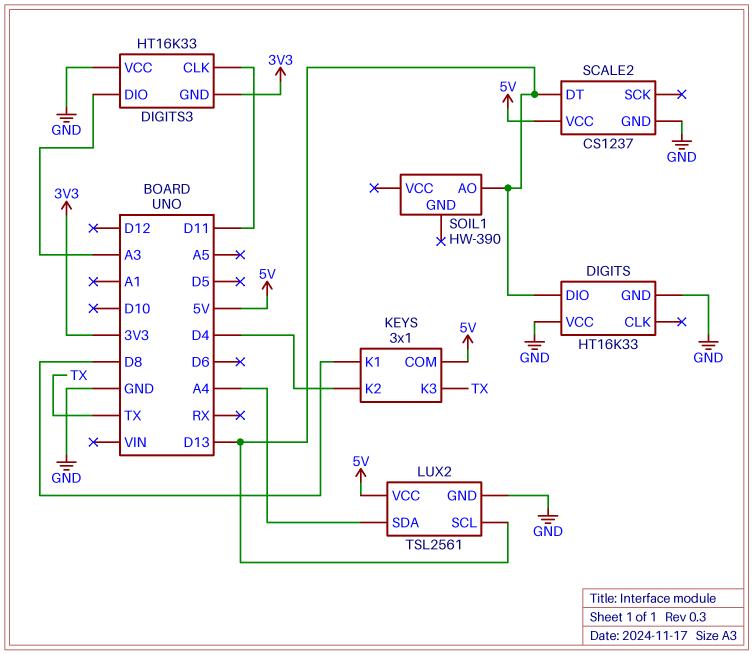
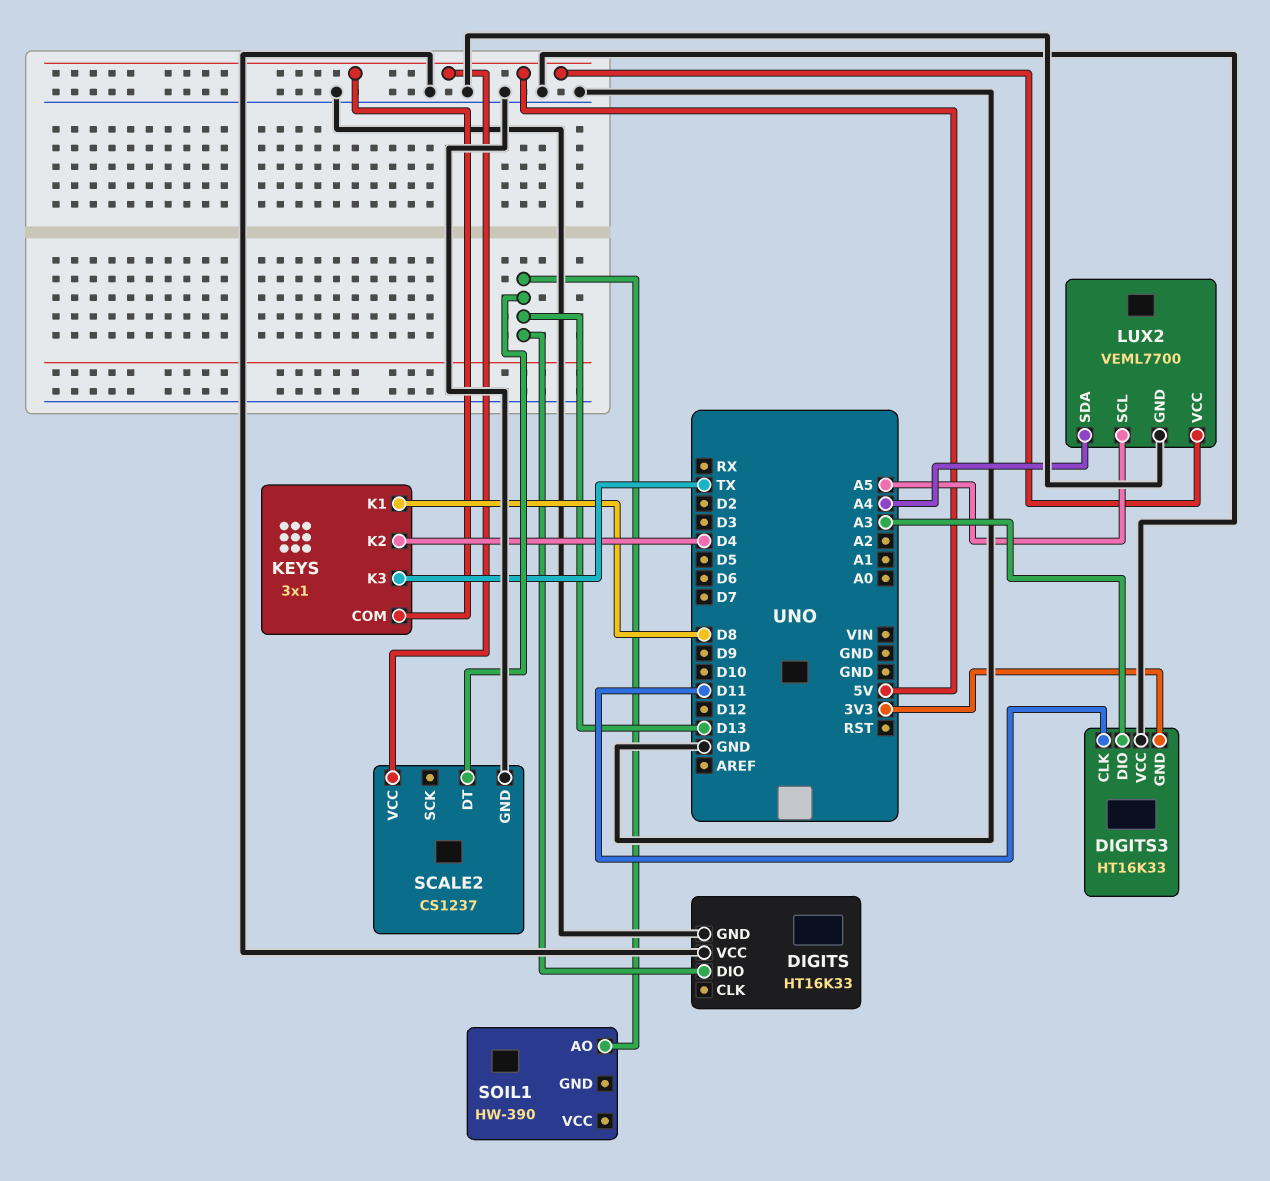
LUX2: TSL2561 -> VEML7700
LUX2 pin SCL: D13 -> A5

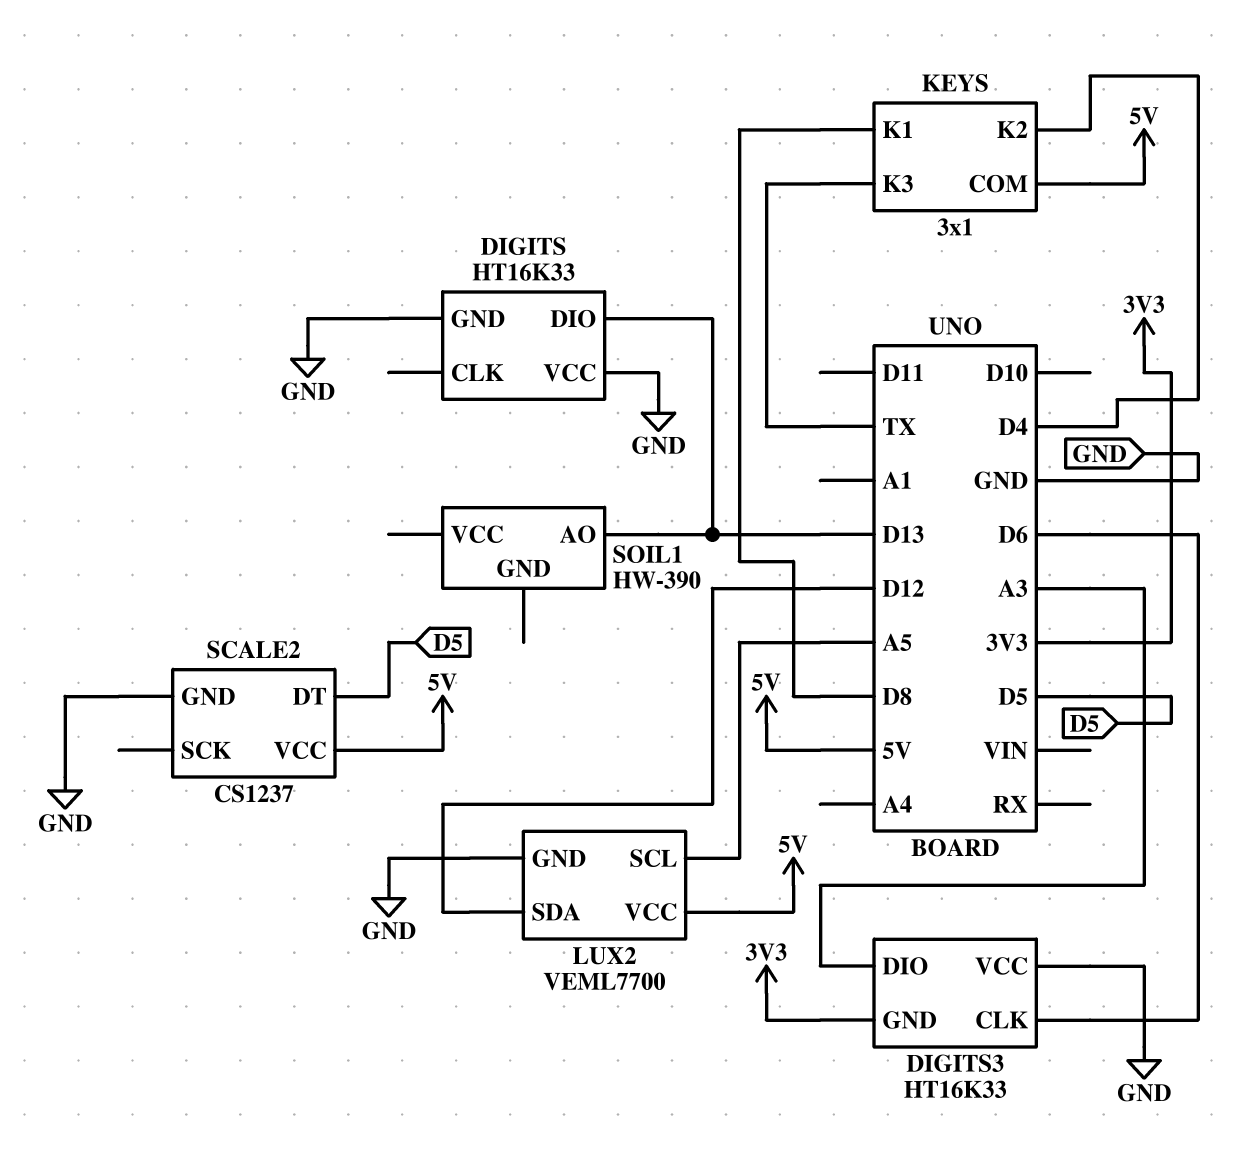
DIGITS3 pin CLK: D11 -> D6
LUX2 pin SDA: A4 -> D12
SCALE2 pin DT: D13 -> D5

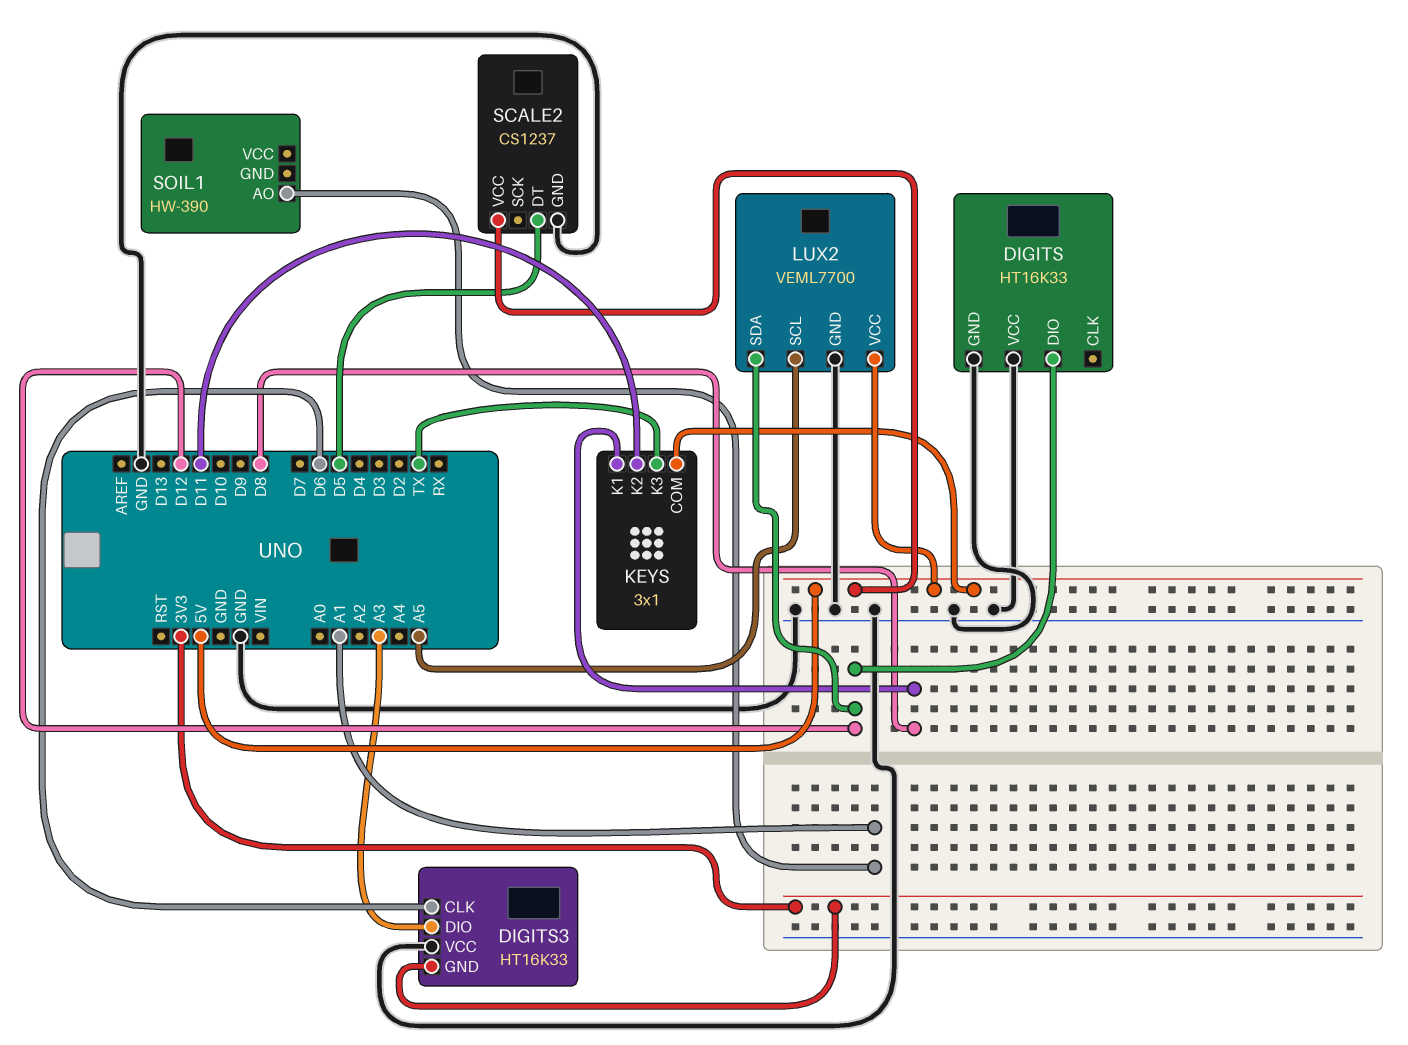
DIGITS pin DIO: D13 -> D12
KEYS pin K2: D4 -> D11
SOIL1 pin AO: D13 -> A1

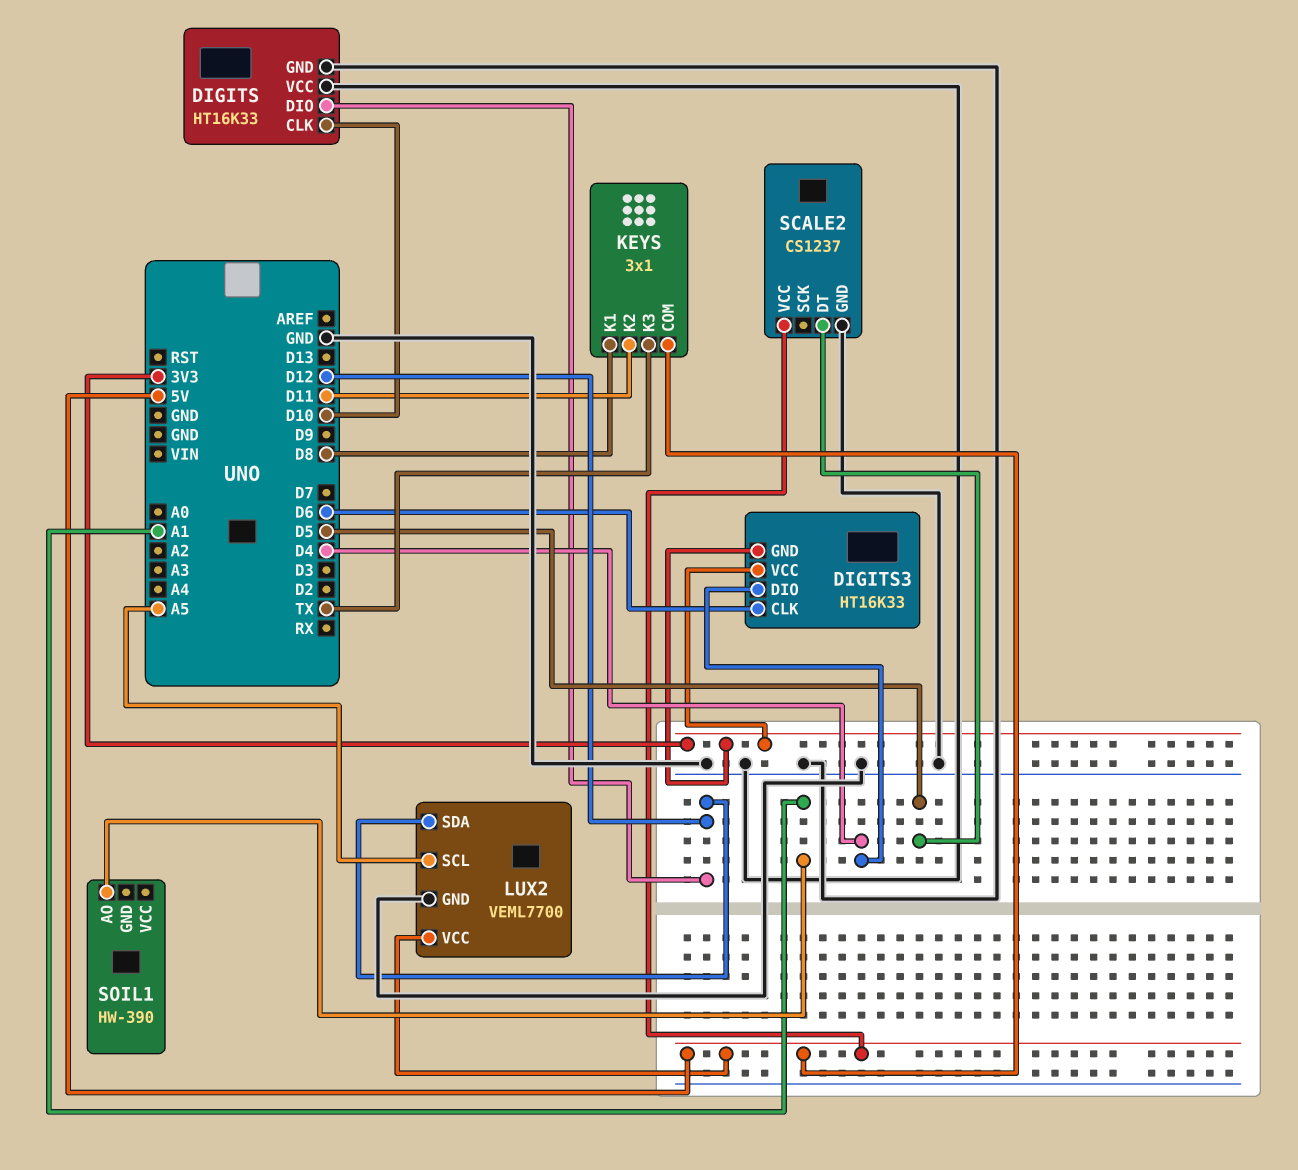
DIGITS pin CLK: none -> D10
DIGITS3 pin DIO: A3 -> D4
DIGITS3 pin VCC: GND -> 3V3

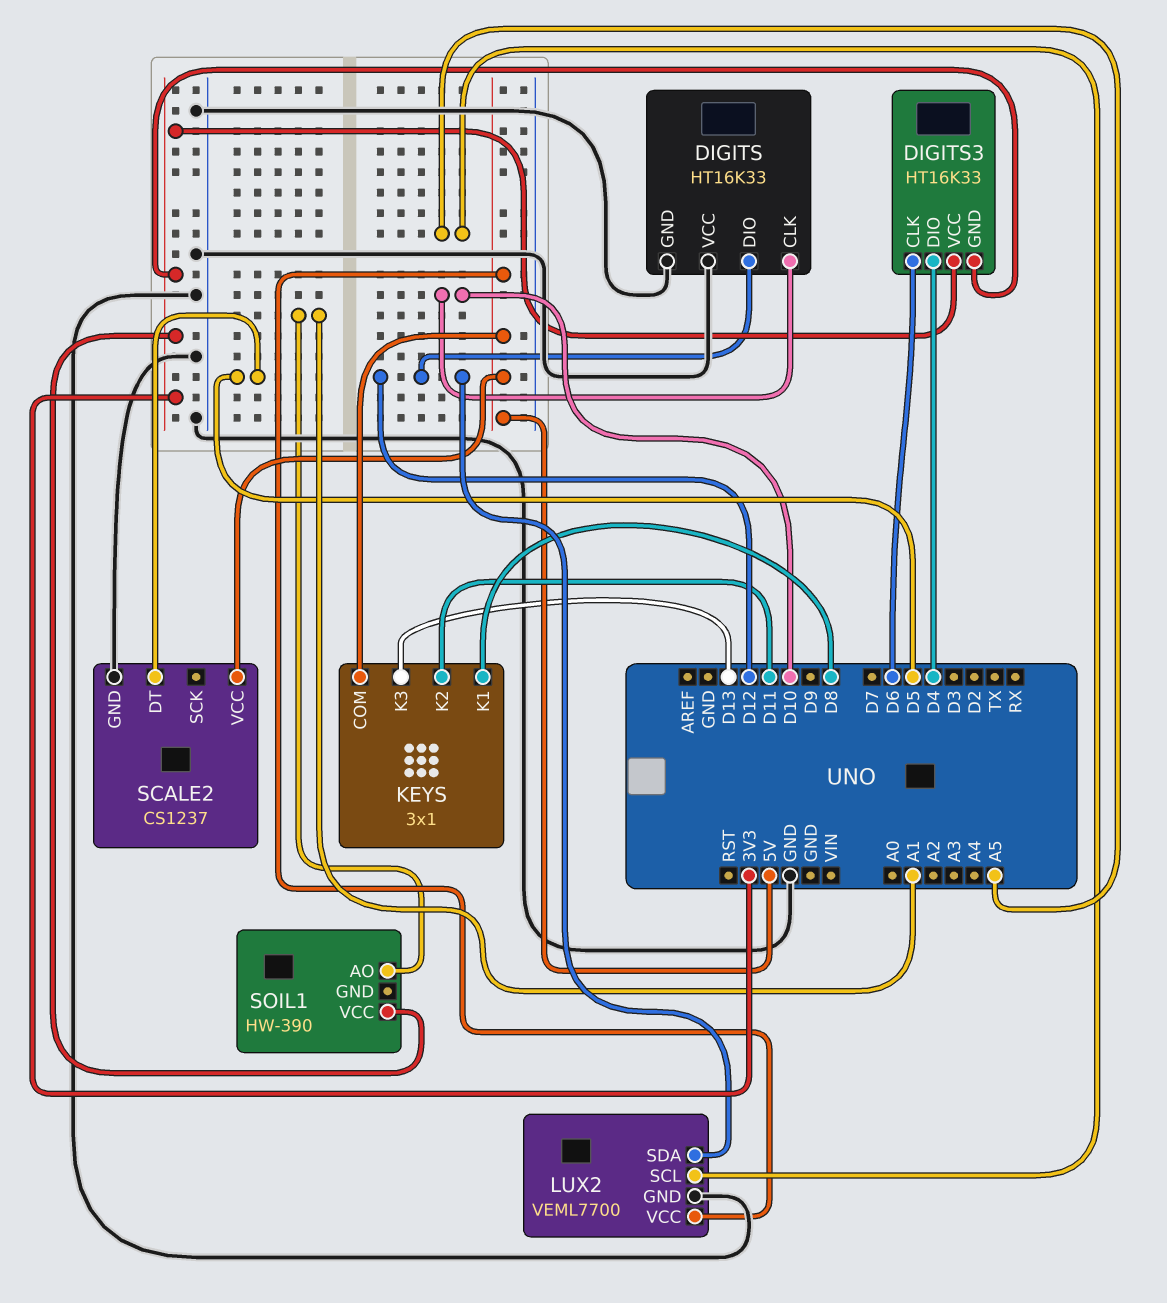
KEYS pin K3: TX -> D13
SOIL1 pin VCC: none -> 3V3

